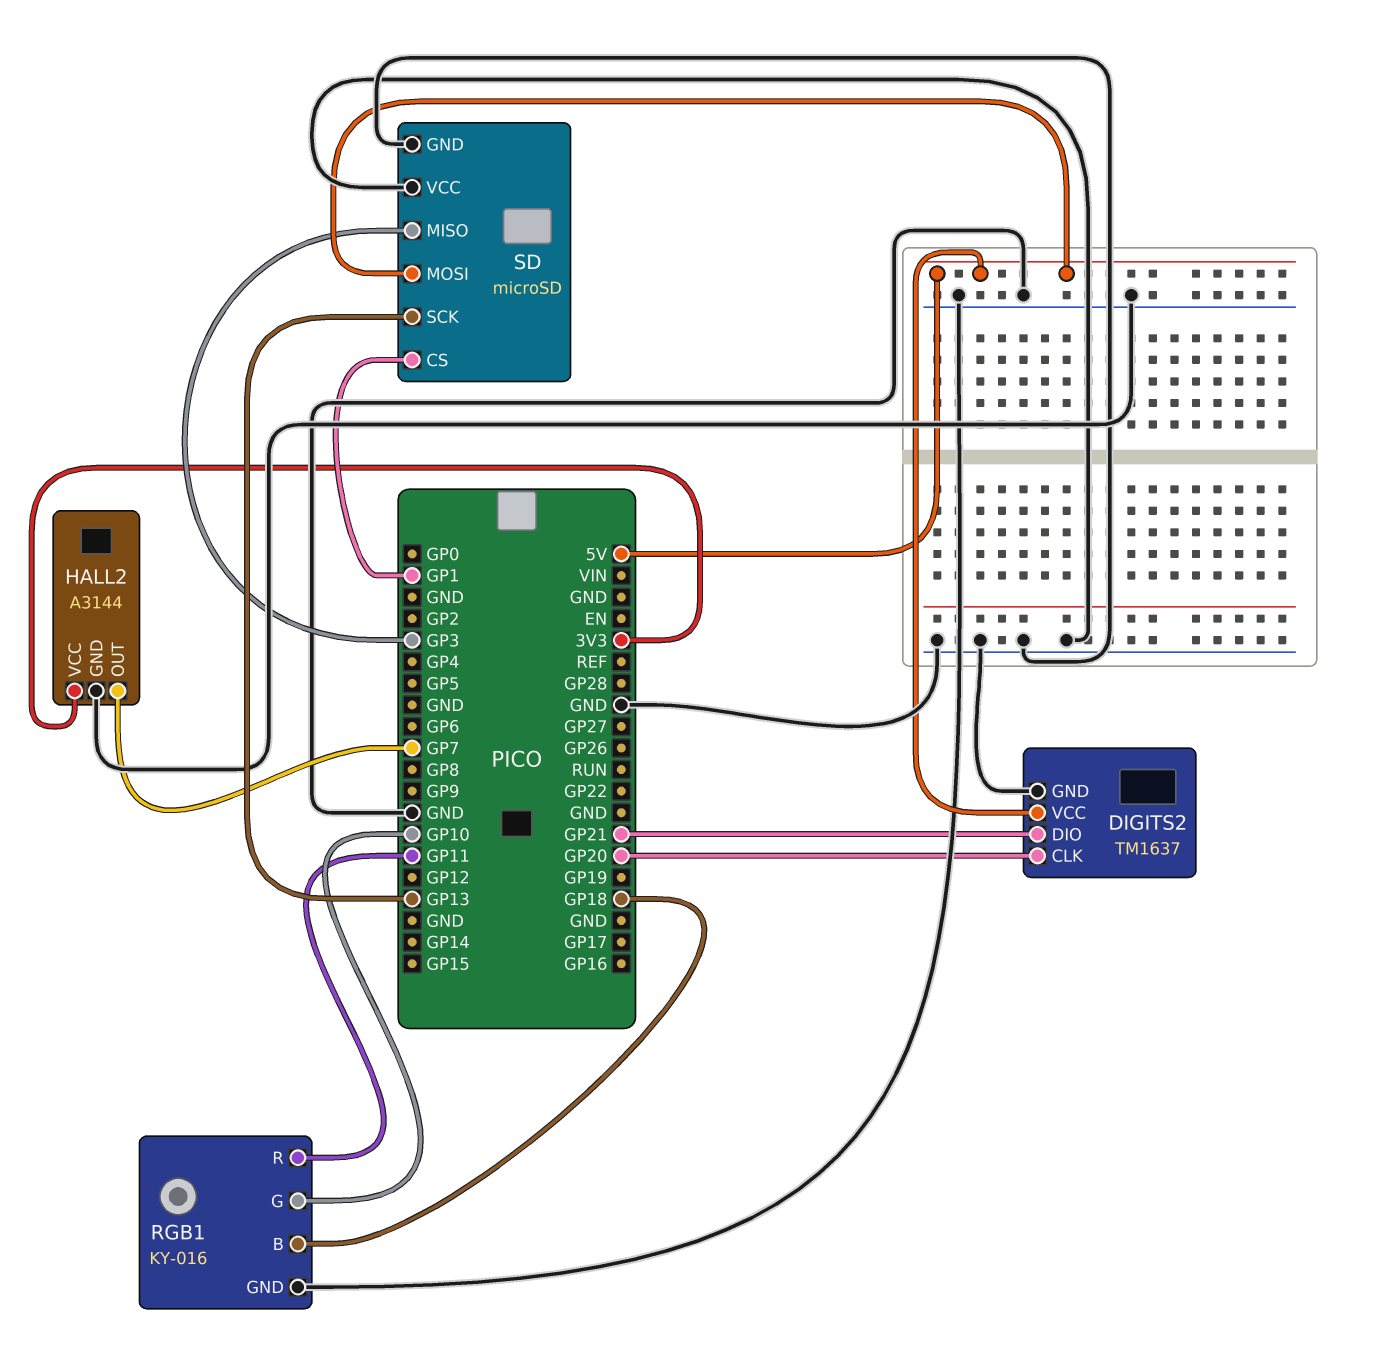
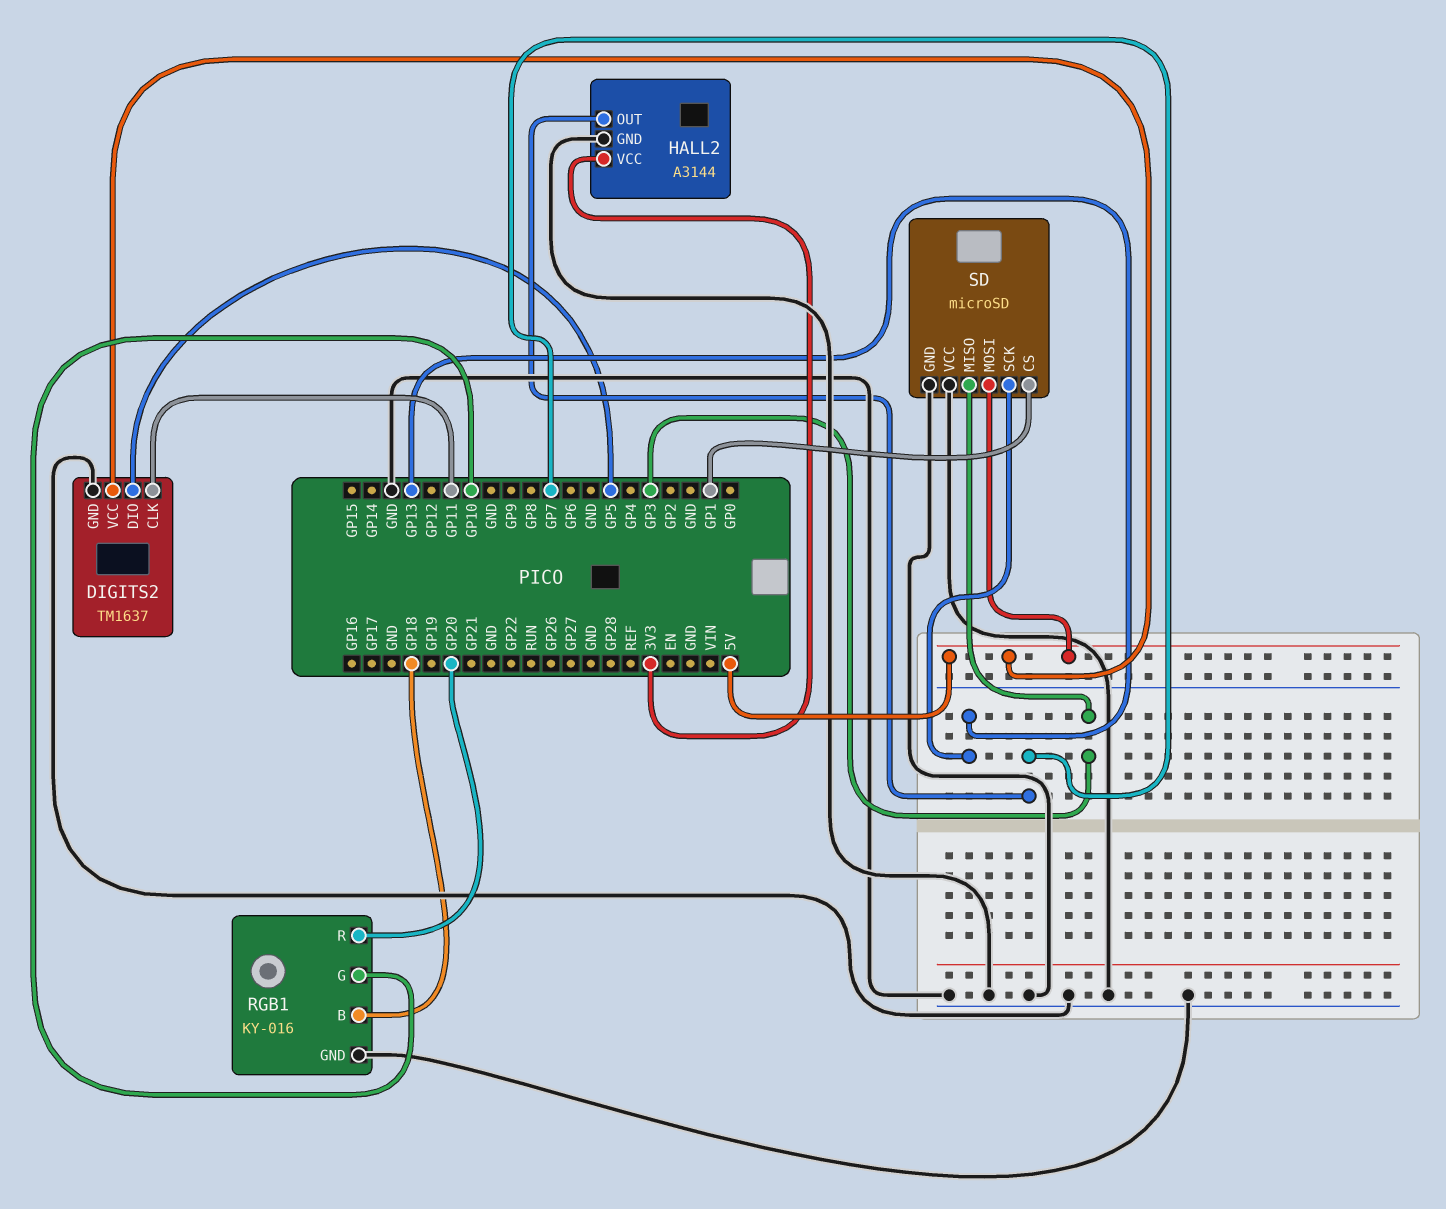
DIGITS2 pin CLK: GP20 -> GP11
DIGITS2 pin DIO: GP21 -> GP5
RGB1 pin R: GP11 -> GP20

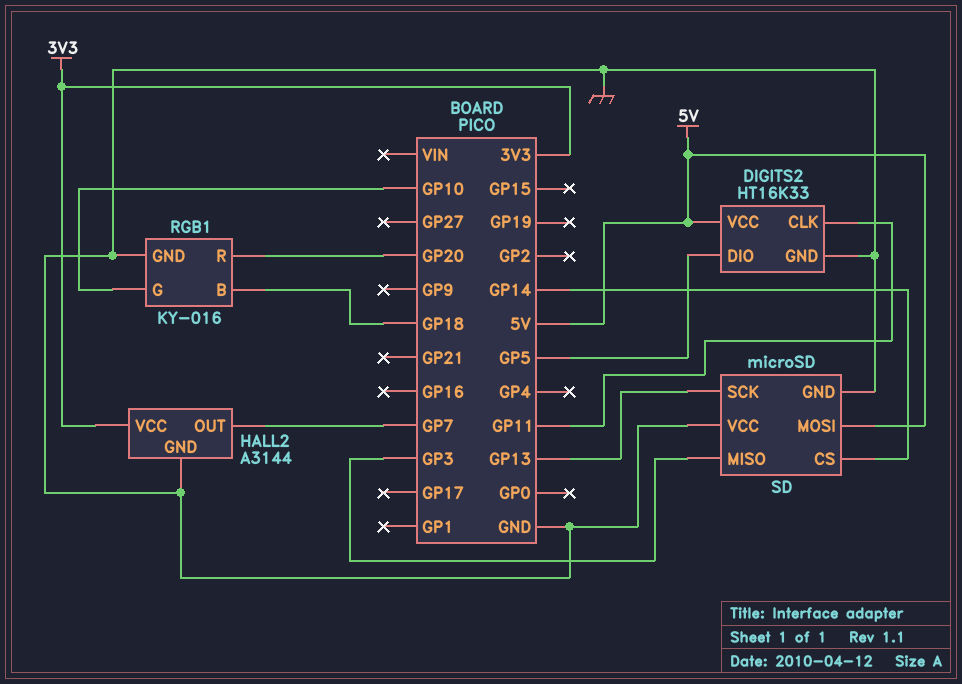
DIGITS2: TM1637 -> HT16K33
SD pin CS: GP1 -> GP14

